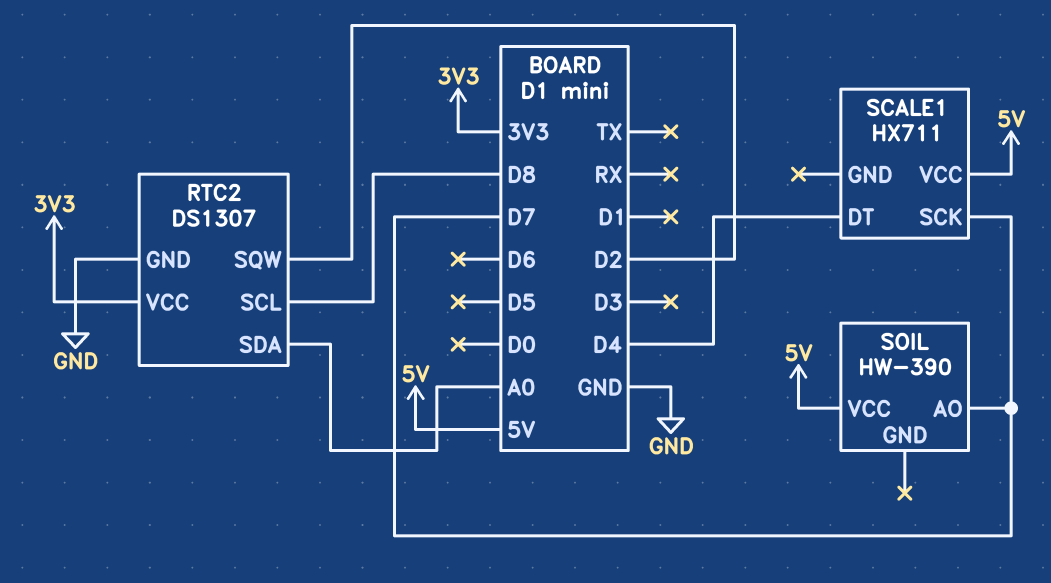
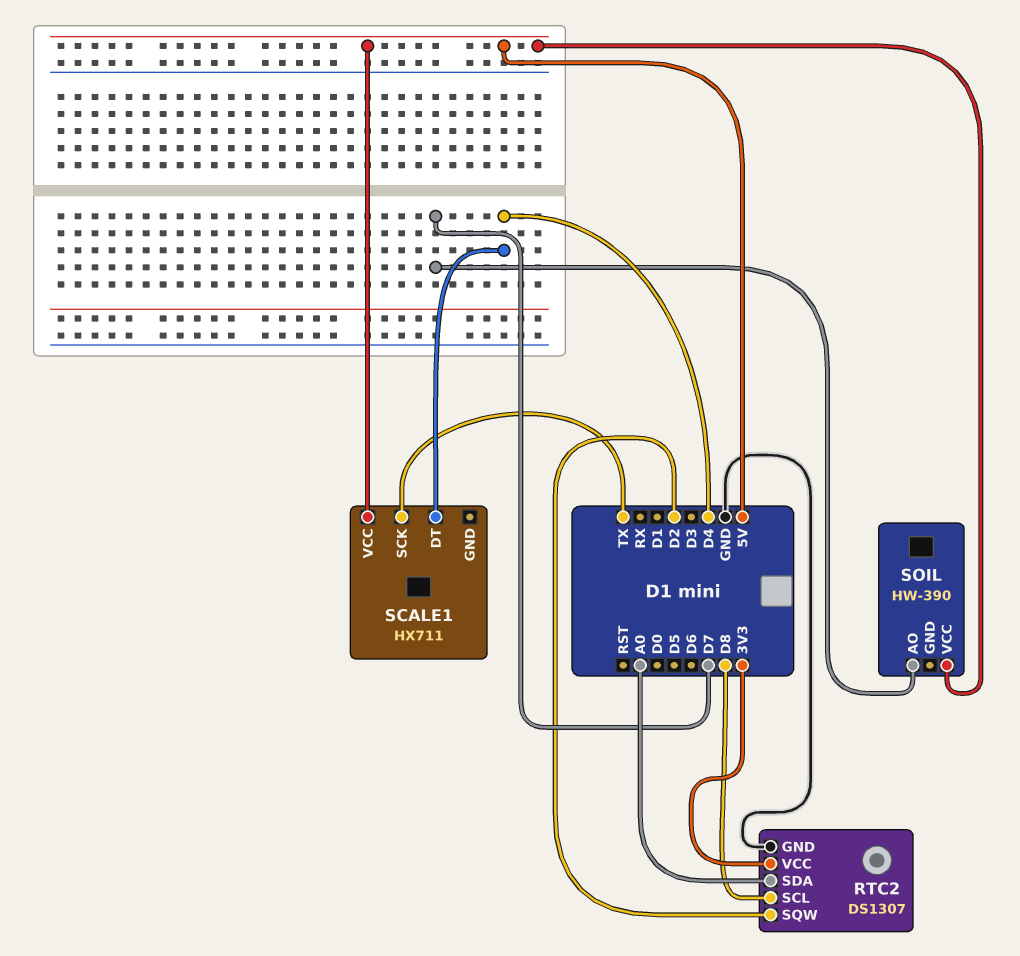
SCALE1 pin SCK: D7 -> TX

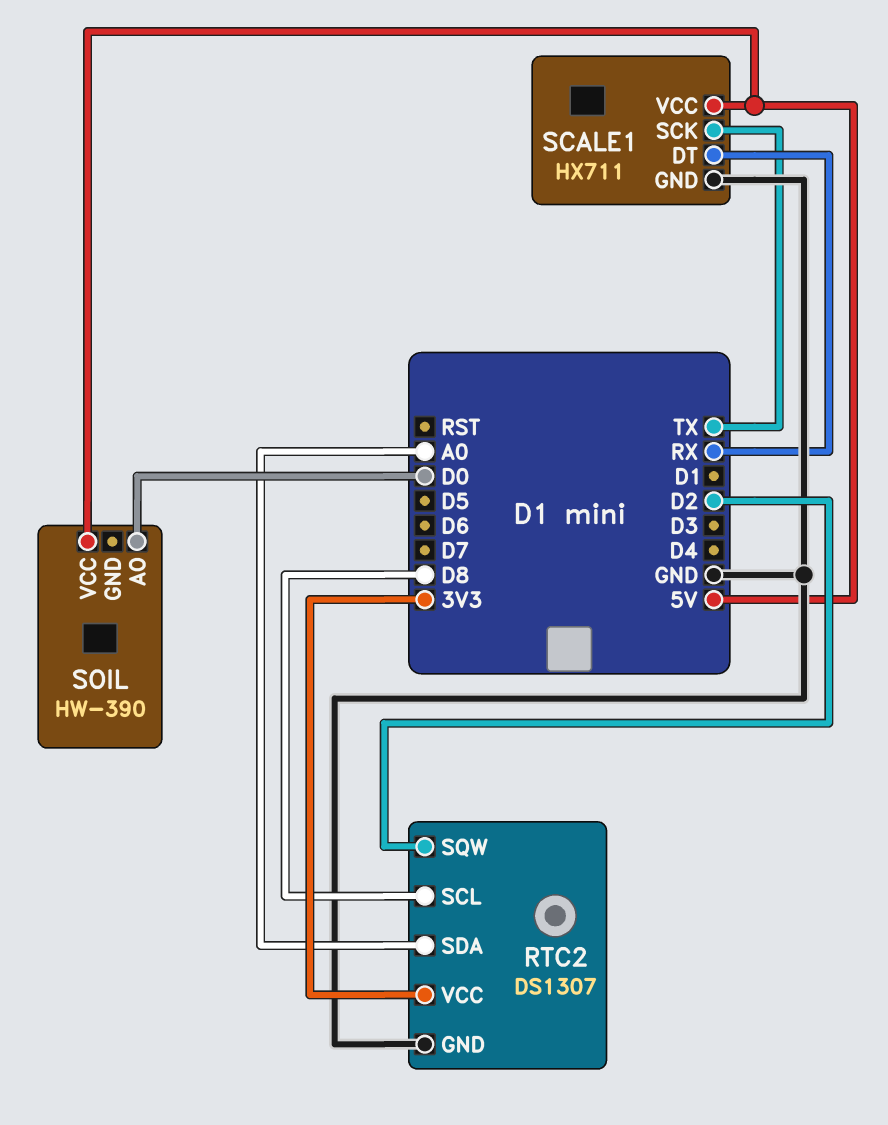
SCALE1 pin DT: D4 -> RX
SCALE1 pin GND: none -> GND
SOIL pin AO: D7 -> D0

